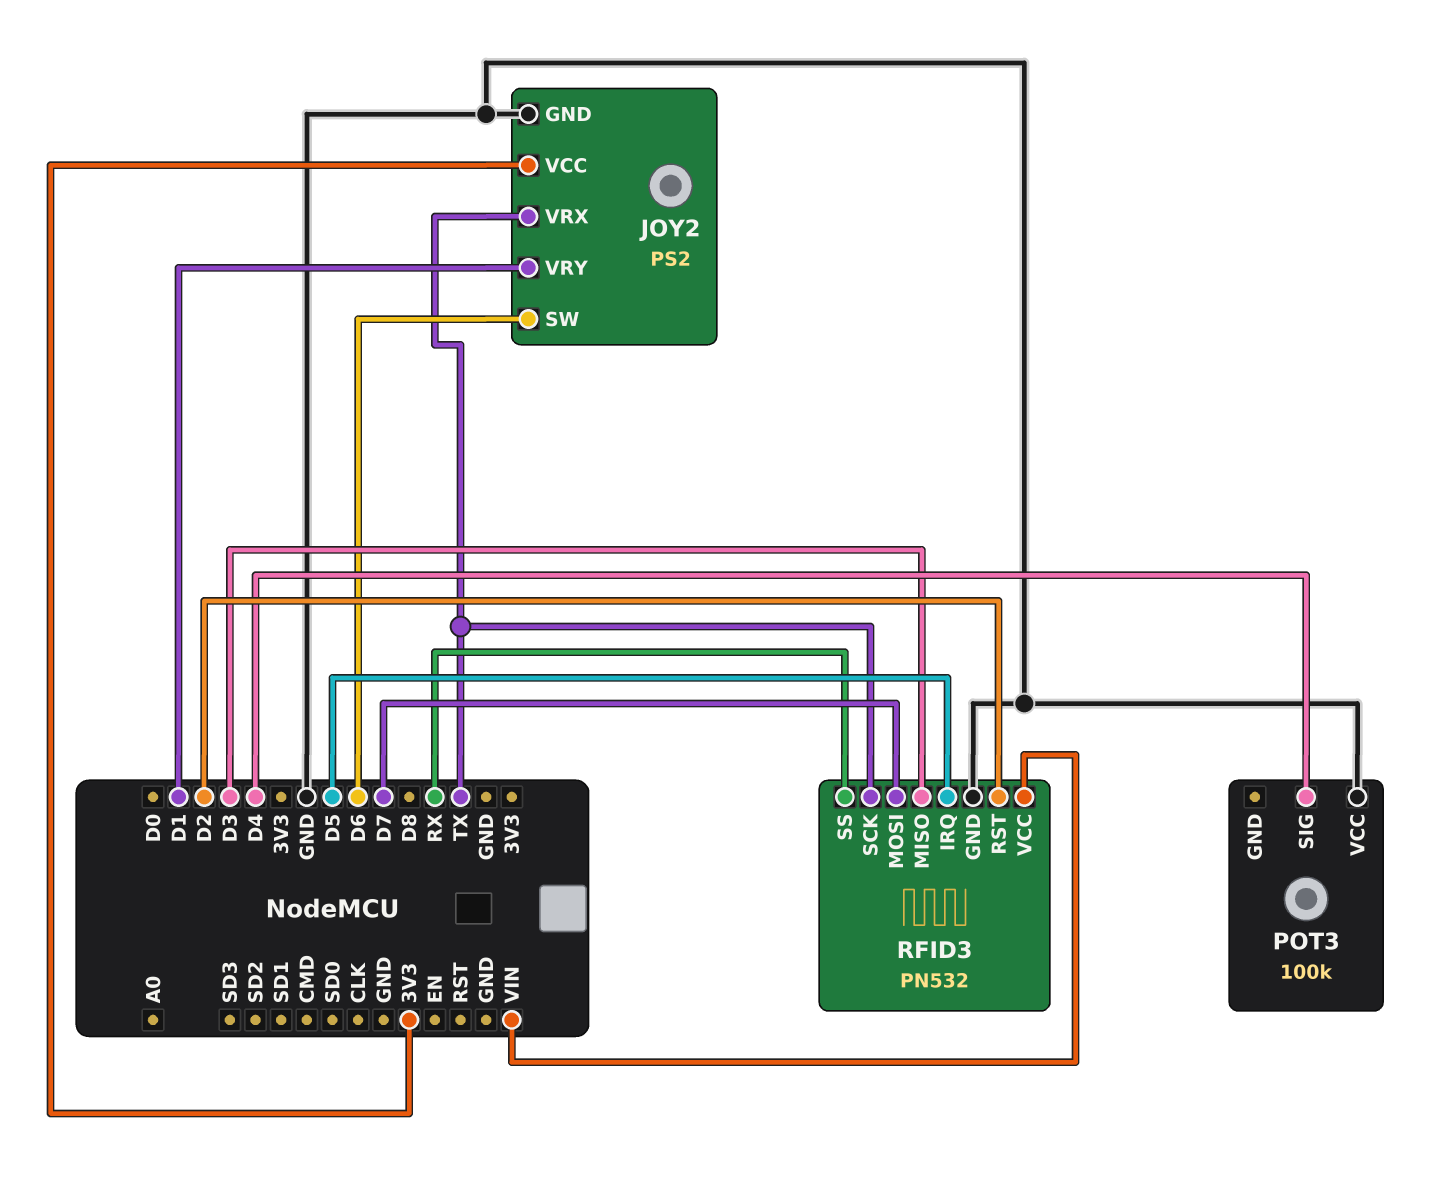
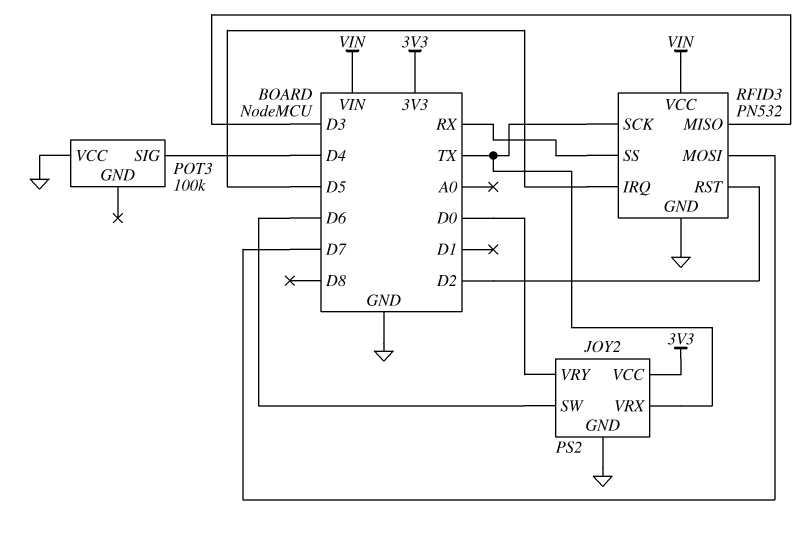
JOY2 pin VRY: D1 -> D0

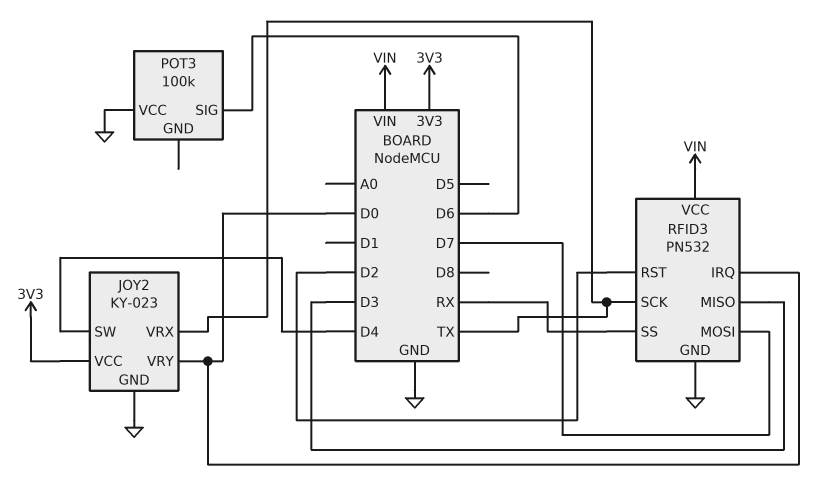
JOY2: PS2 -> KY-023
JOY2 pin SW: D6 -> D4
POT3 pin SIG: D4 -> D6
RFID3 pin IRQ: D5 -> D0

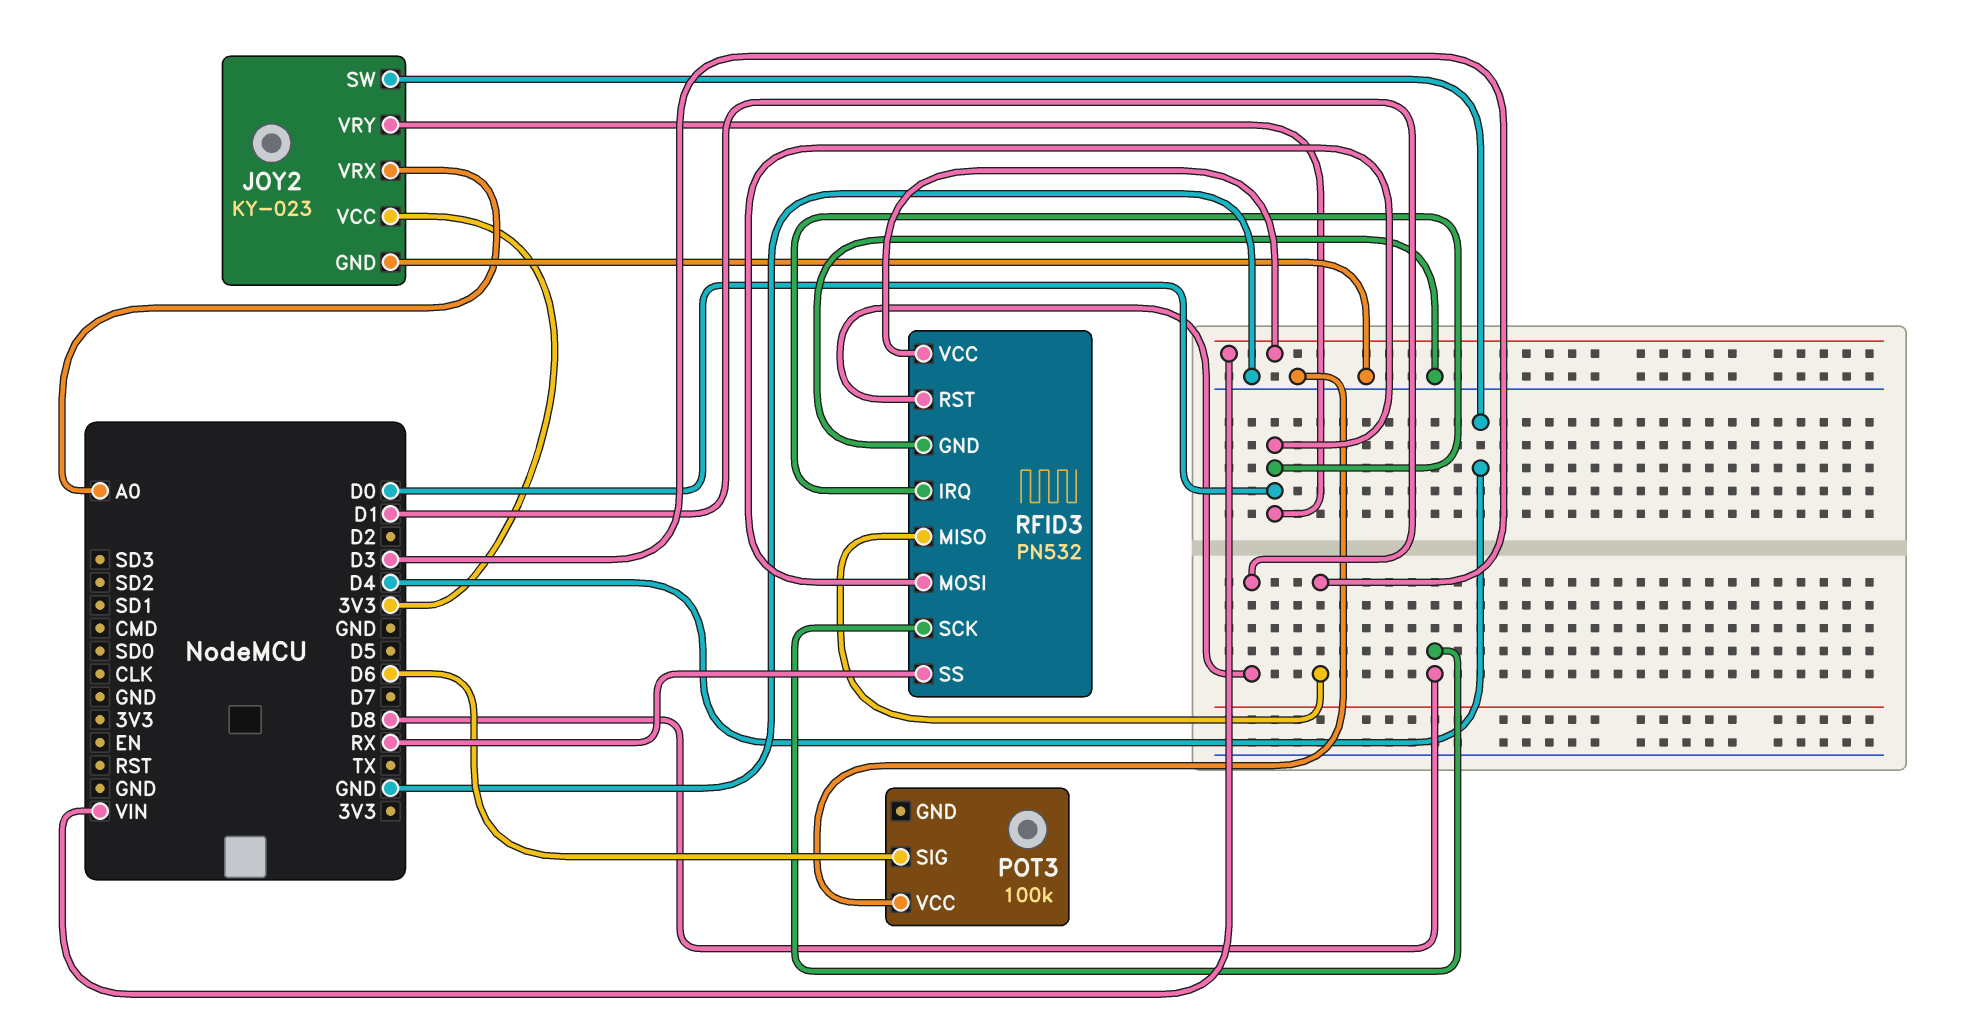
JOY2 pin VRX: TX -> A0
RFID3 pin MOSI: D7 -> D0
RFID3 pin RST: D2 -> D1
RFID3 pin SCK: TX -> D8

